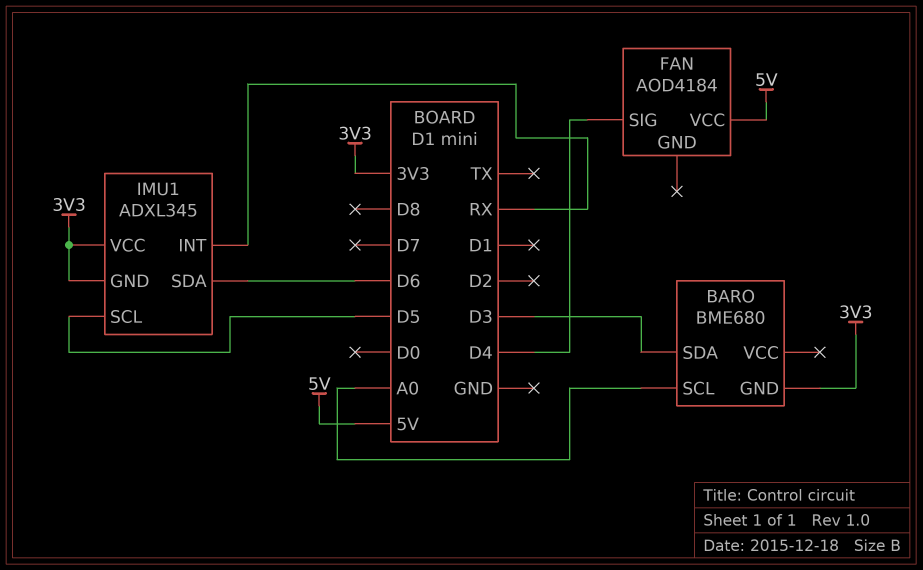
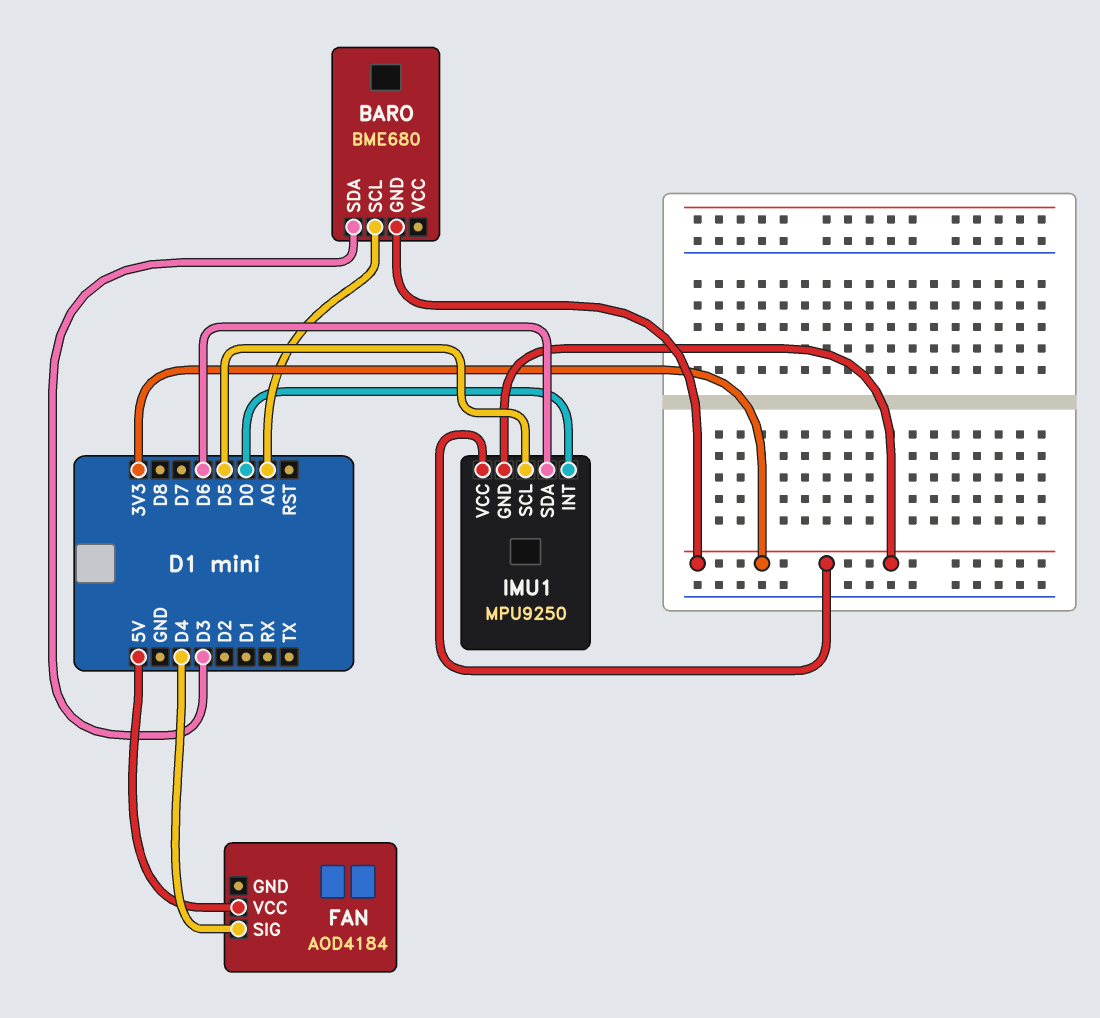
IMU1: ADXL345 -> MPU9250
IMU1 pin INT: RX -> D0

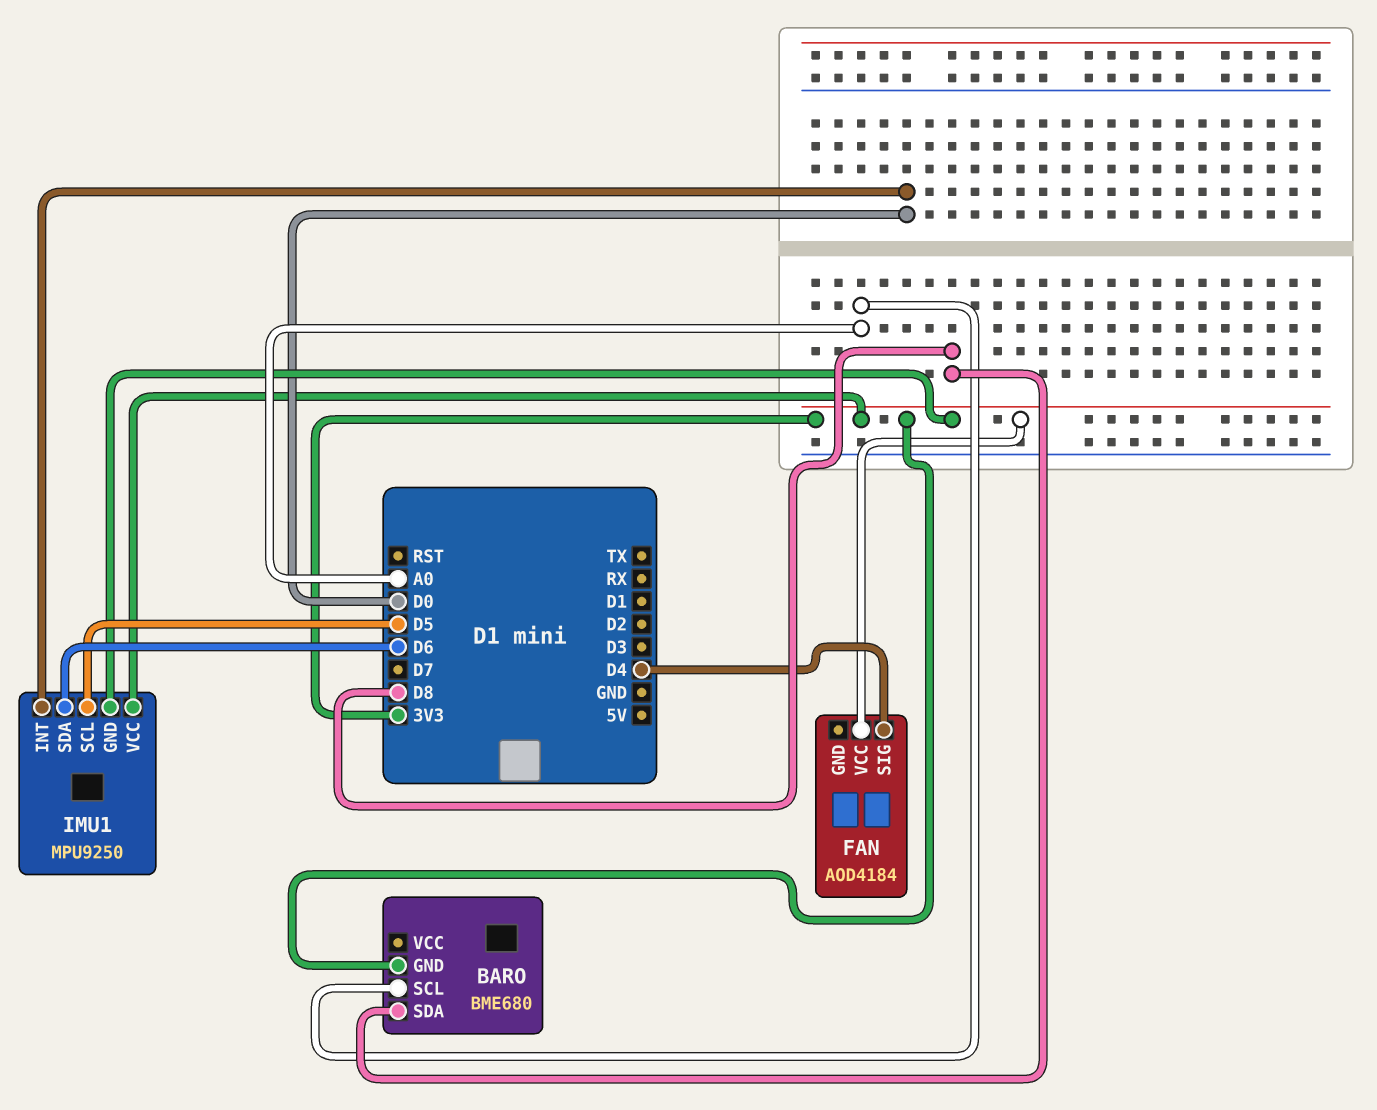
BARO pin SDA: D3 -> D8
FAN pin VCC: 5V -> 3V3

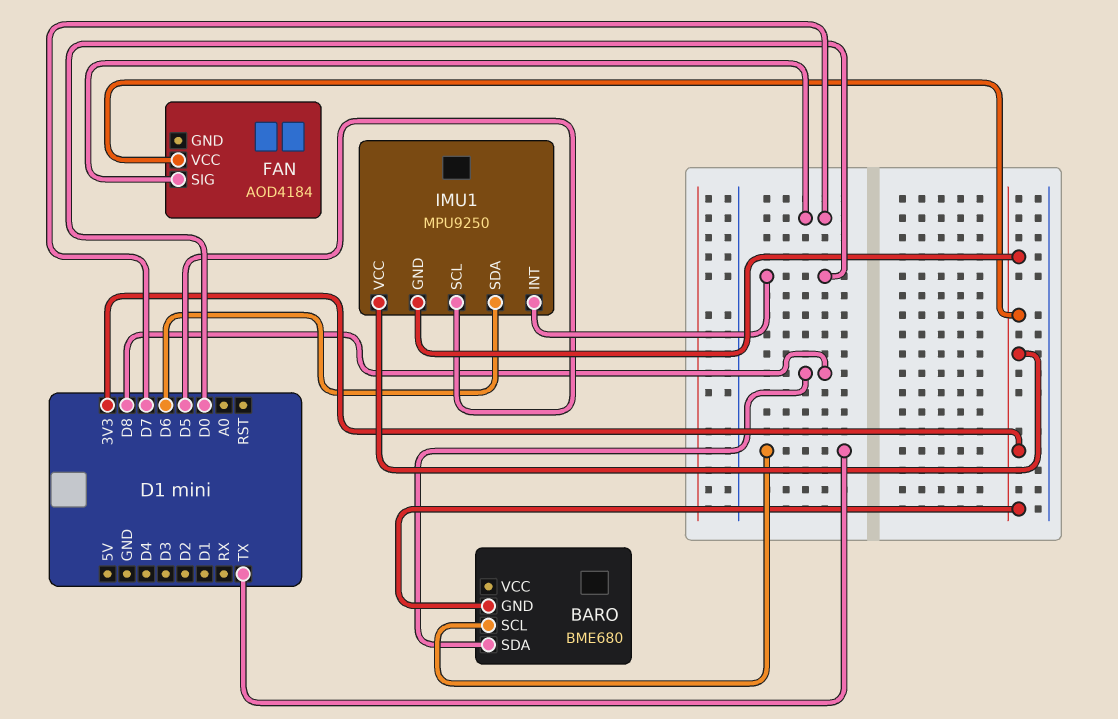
BARO pin SCL: A0 -> TX
FAN pin SIG: D4 -> D7

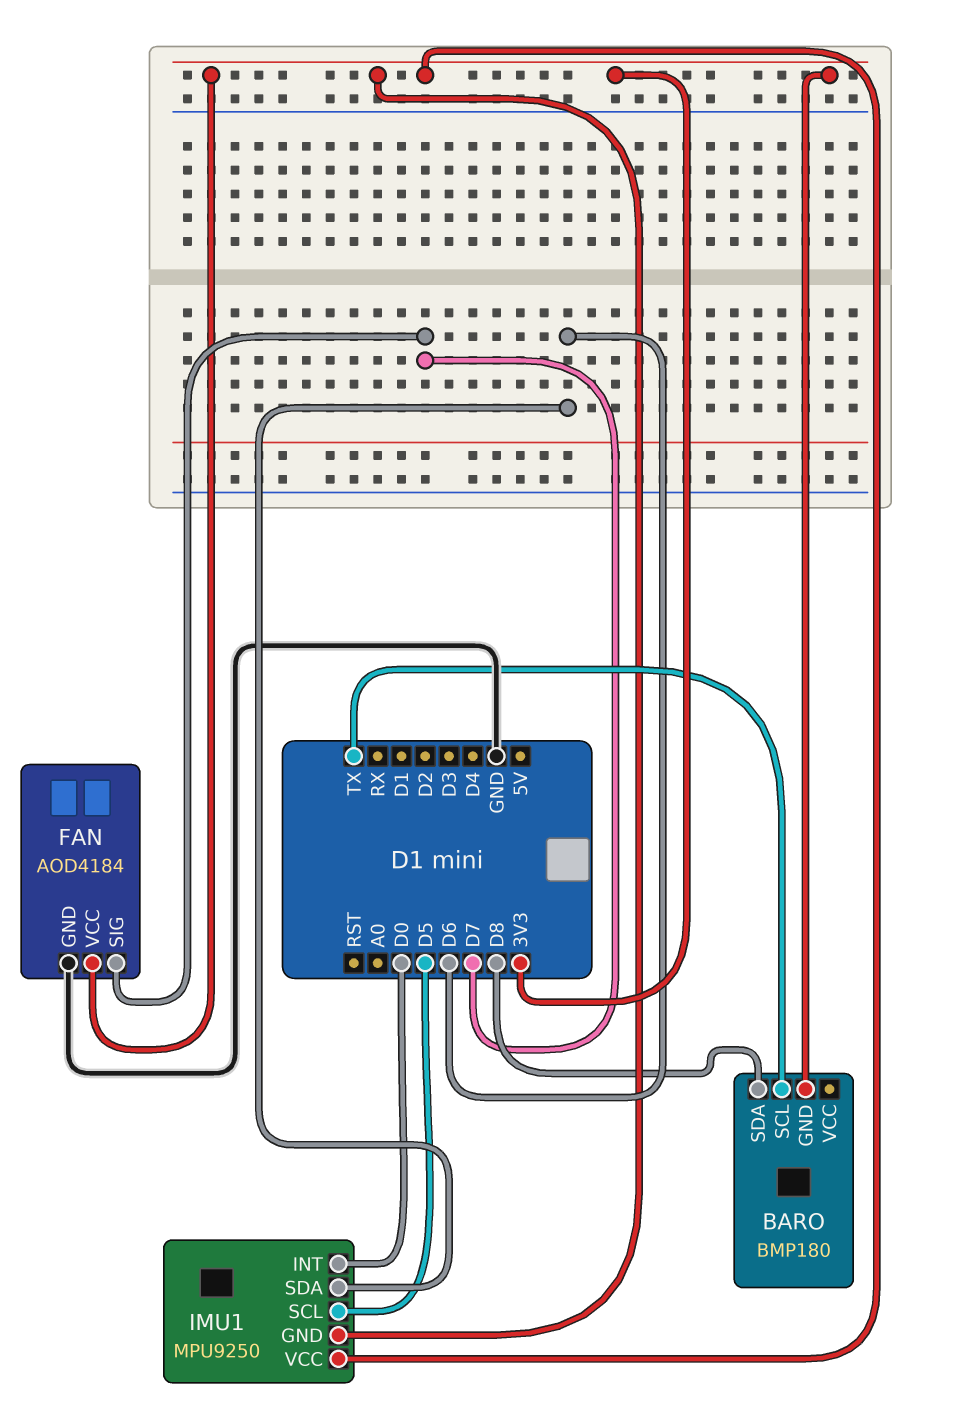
BARO: BME680 -> BMP180
FAN pin GND: none -> GND

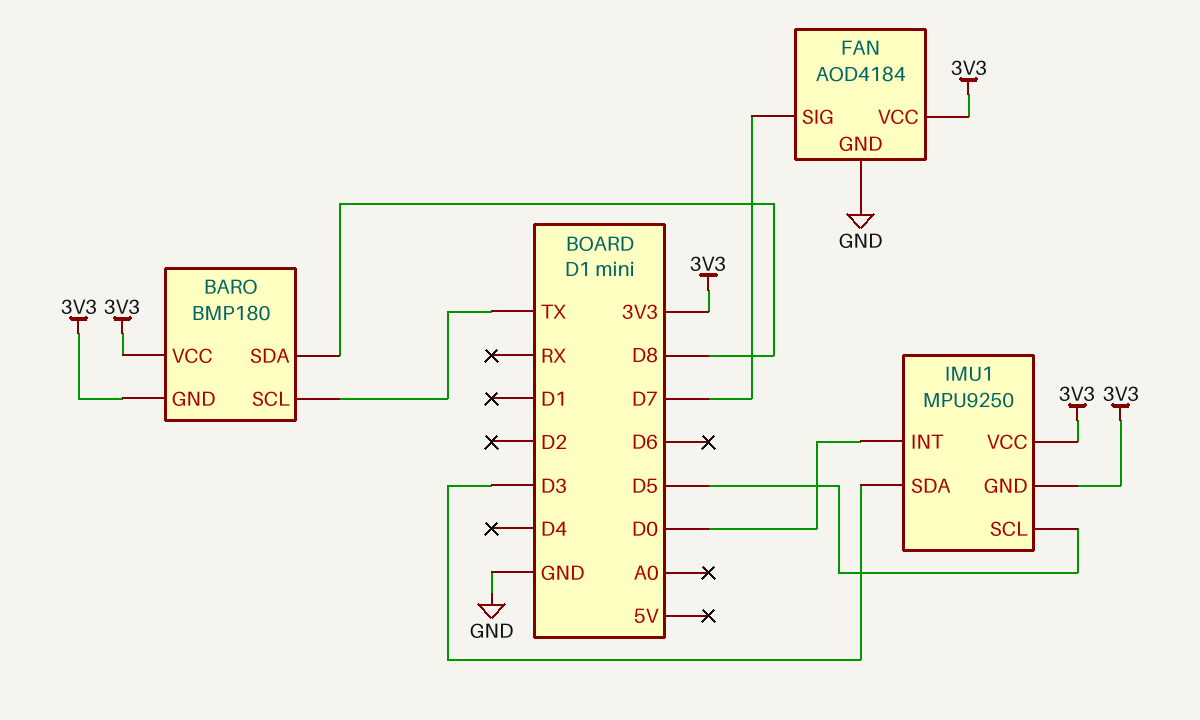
BARO pin VCC: none -> 3V3
IMU1 pin SDA: D6 -> D3

